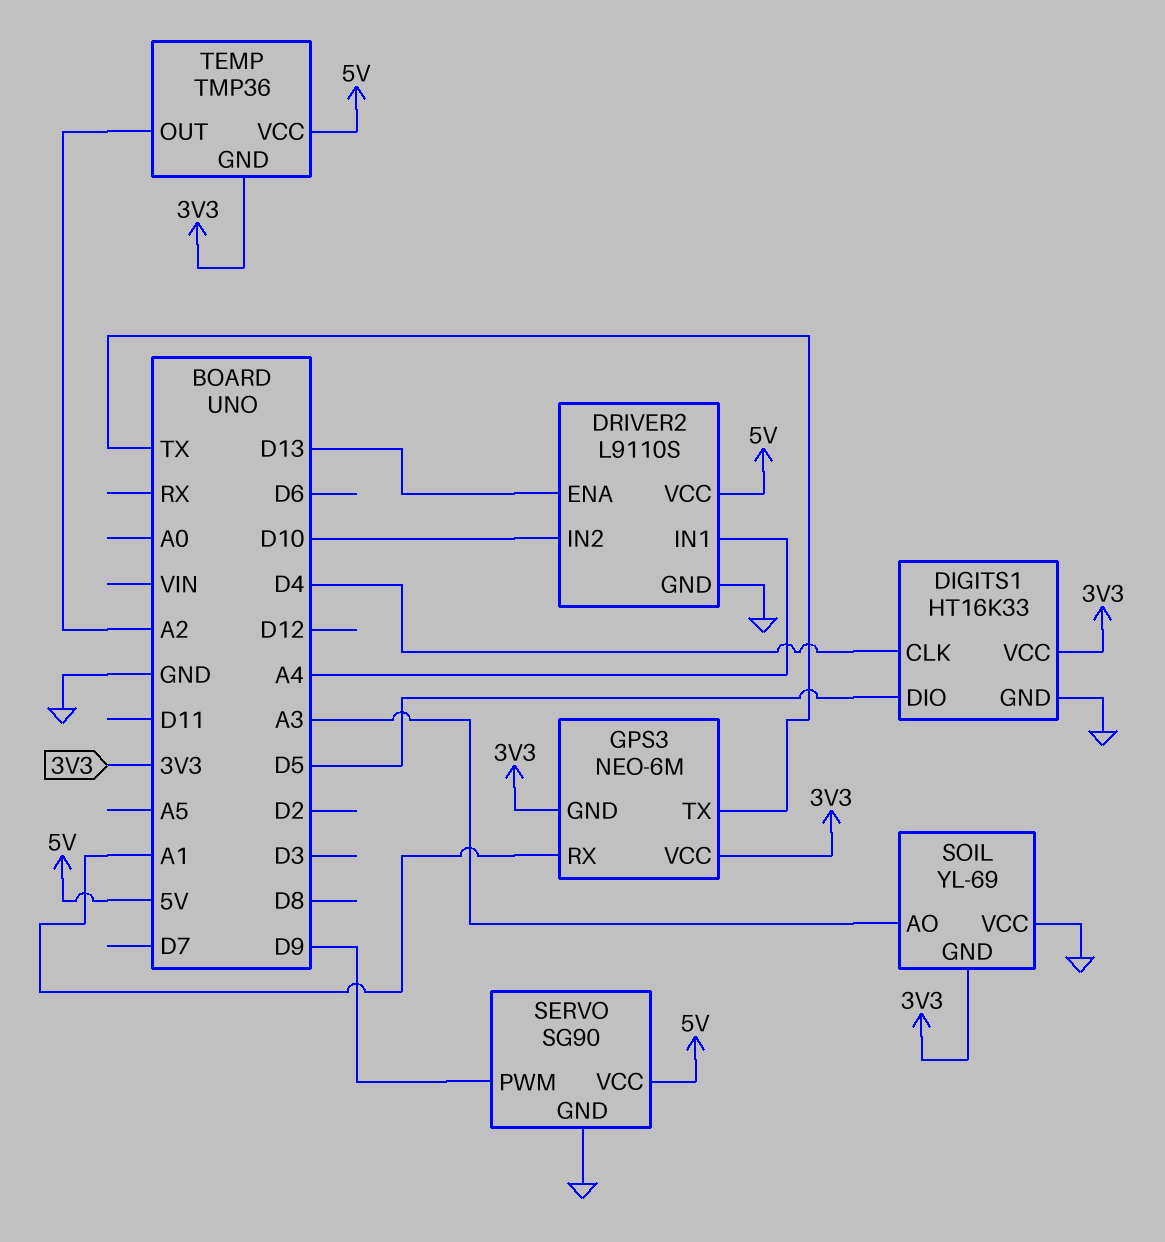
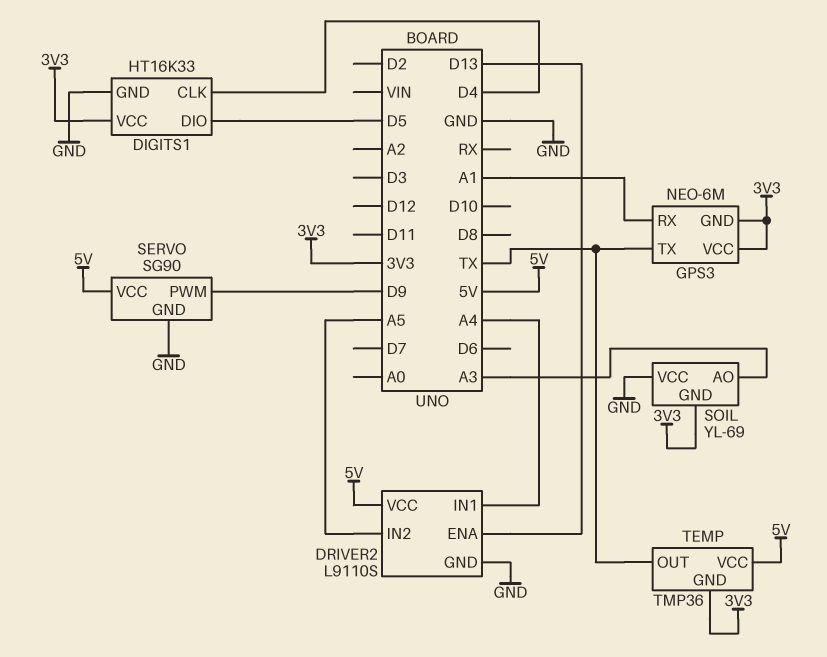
DRIVER2 pin IN2: D10 -> A5
TEMP pin OUT: A2 -> TX

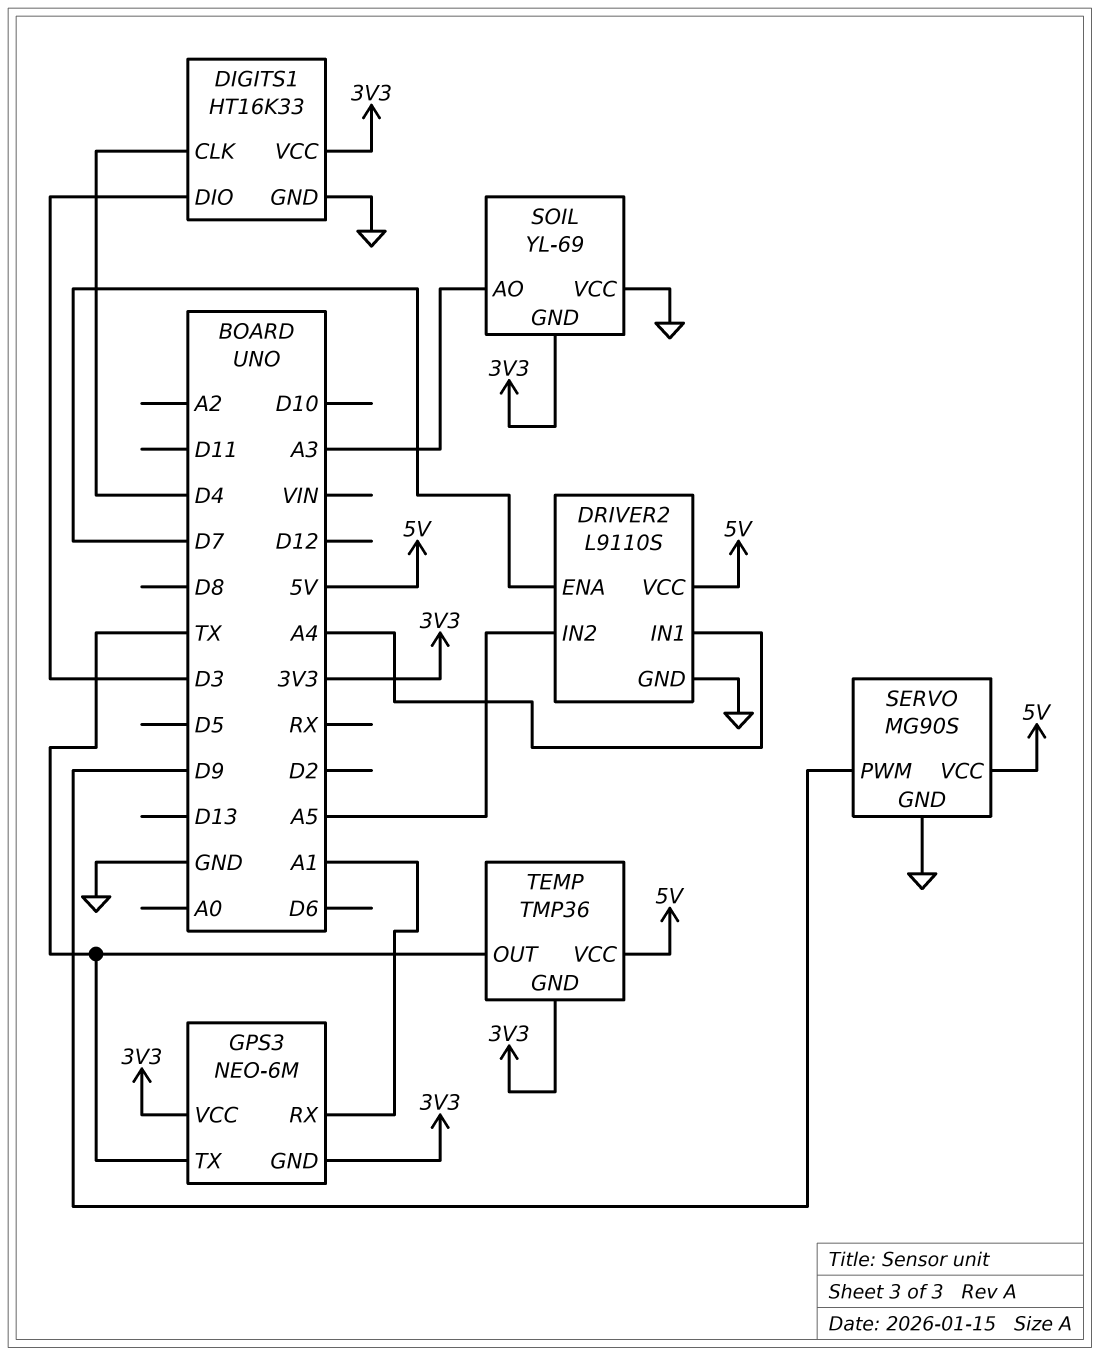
DIGITS1 pin DIO: D5 -> D3
DRIVER2 pin ENA: D13 -> D7
SERVO: SG90 -> MG90S

